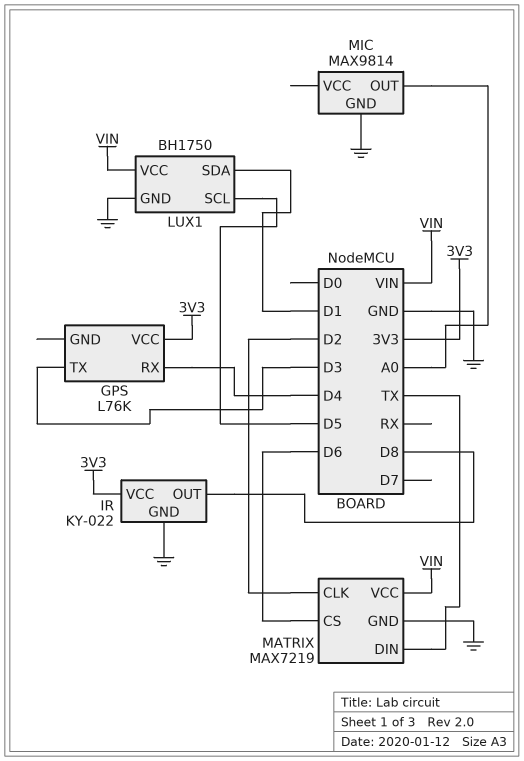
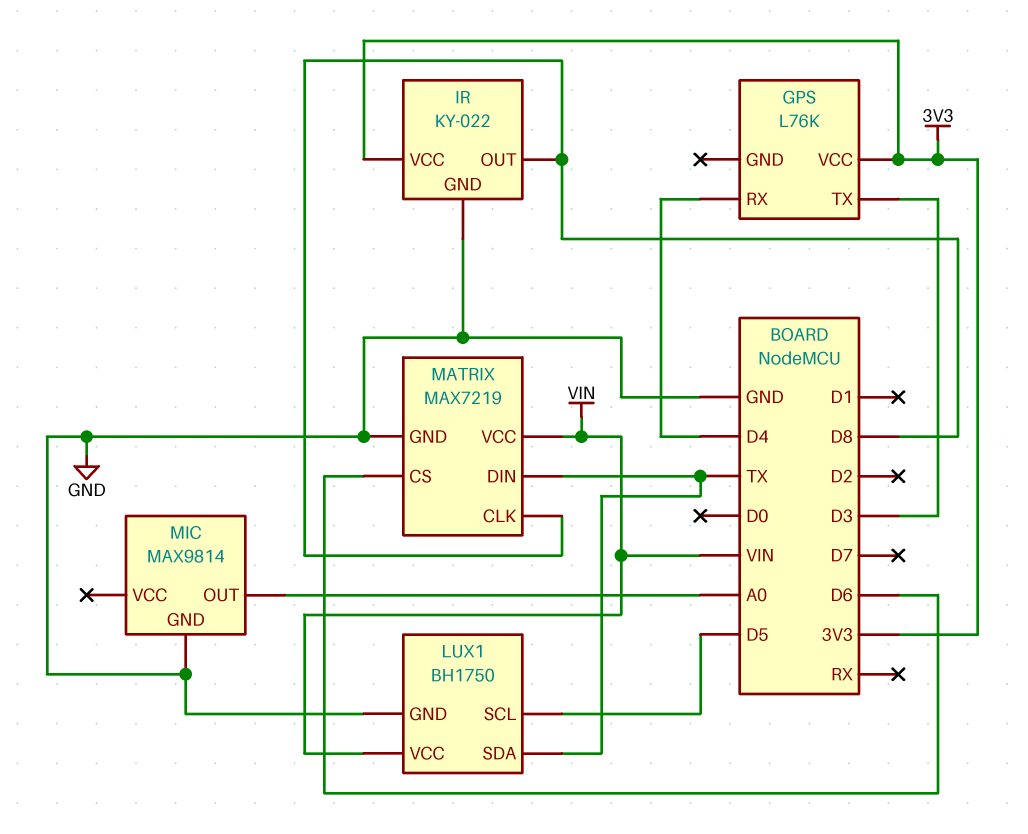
LUX1 pin SDA: D1 -> TX
MATRIX pin CLK: D2 -> D8

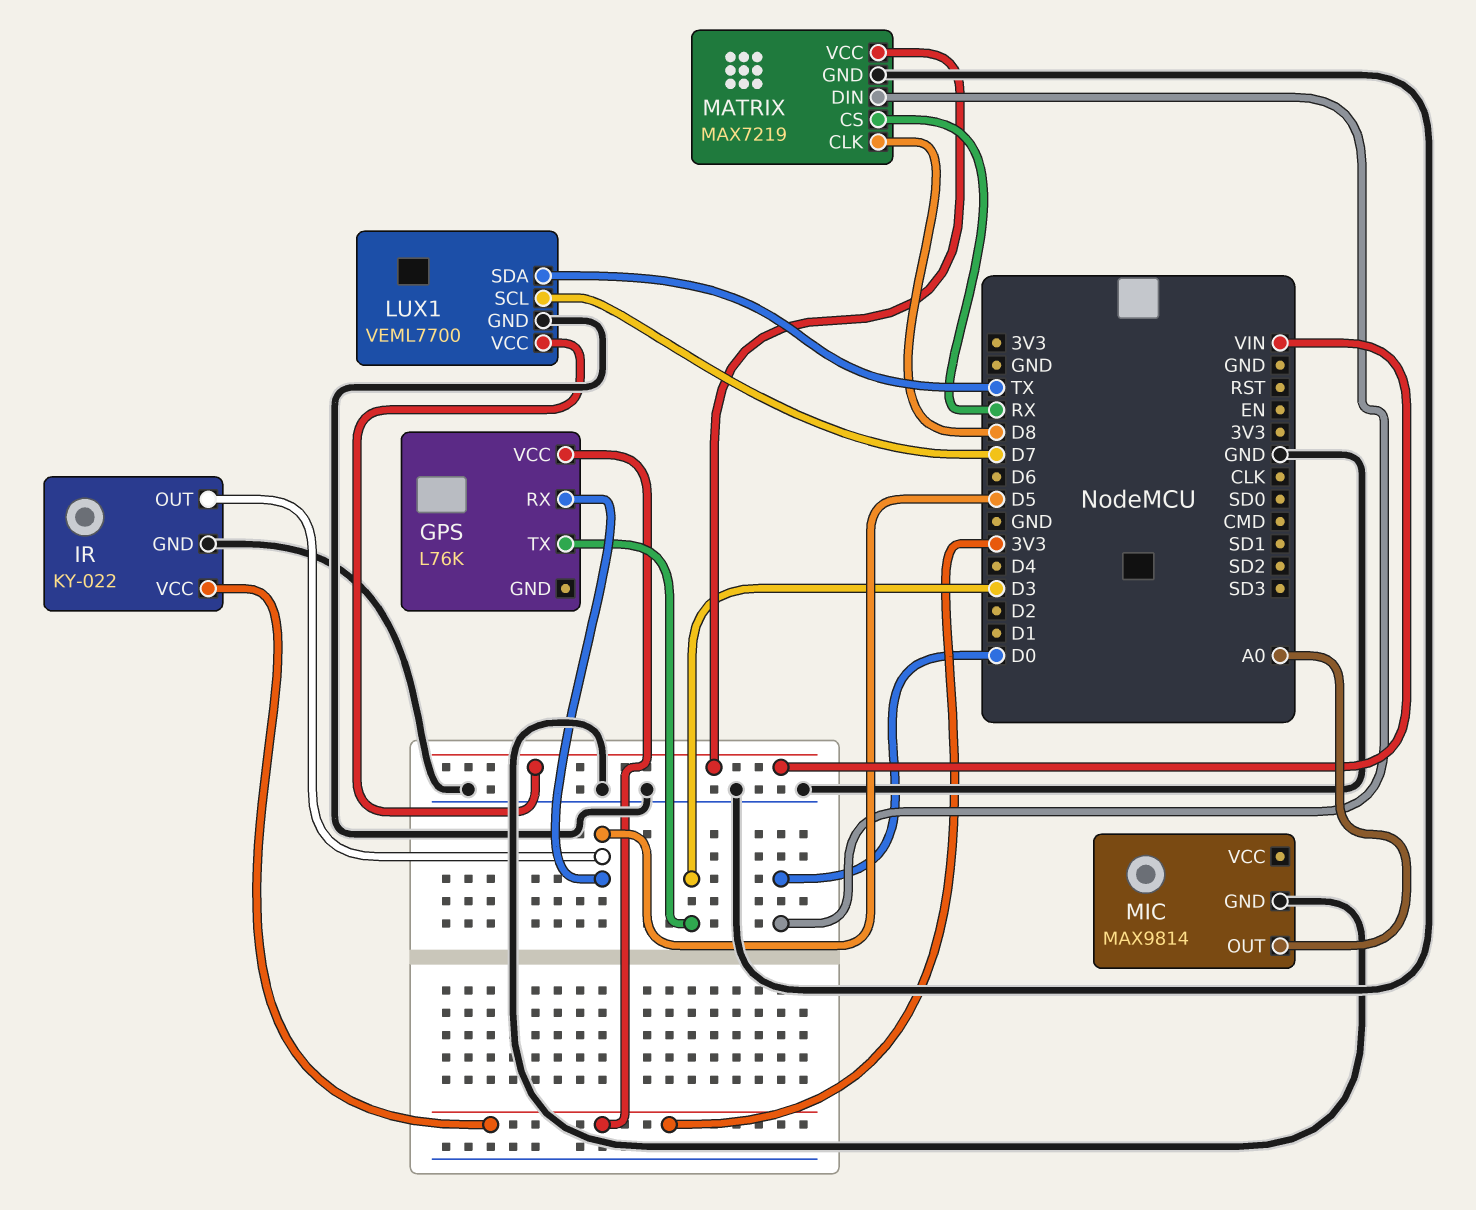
GPS pin RX: D4 -> D5
IR pin OUT: D8 -> D5
LUX1: BH1750 -> VEML7700
LUX1 pin SCL: D5 -> D7
MATRIX pin CS: D6 -> RX
MATRIX pin DIN: TX -> D0

